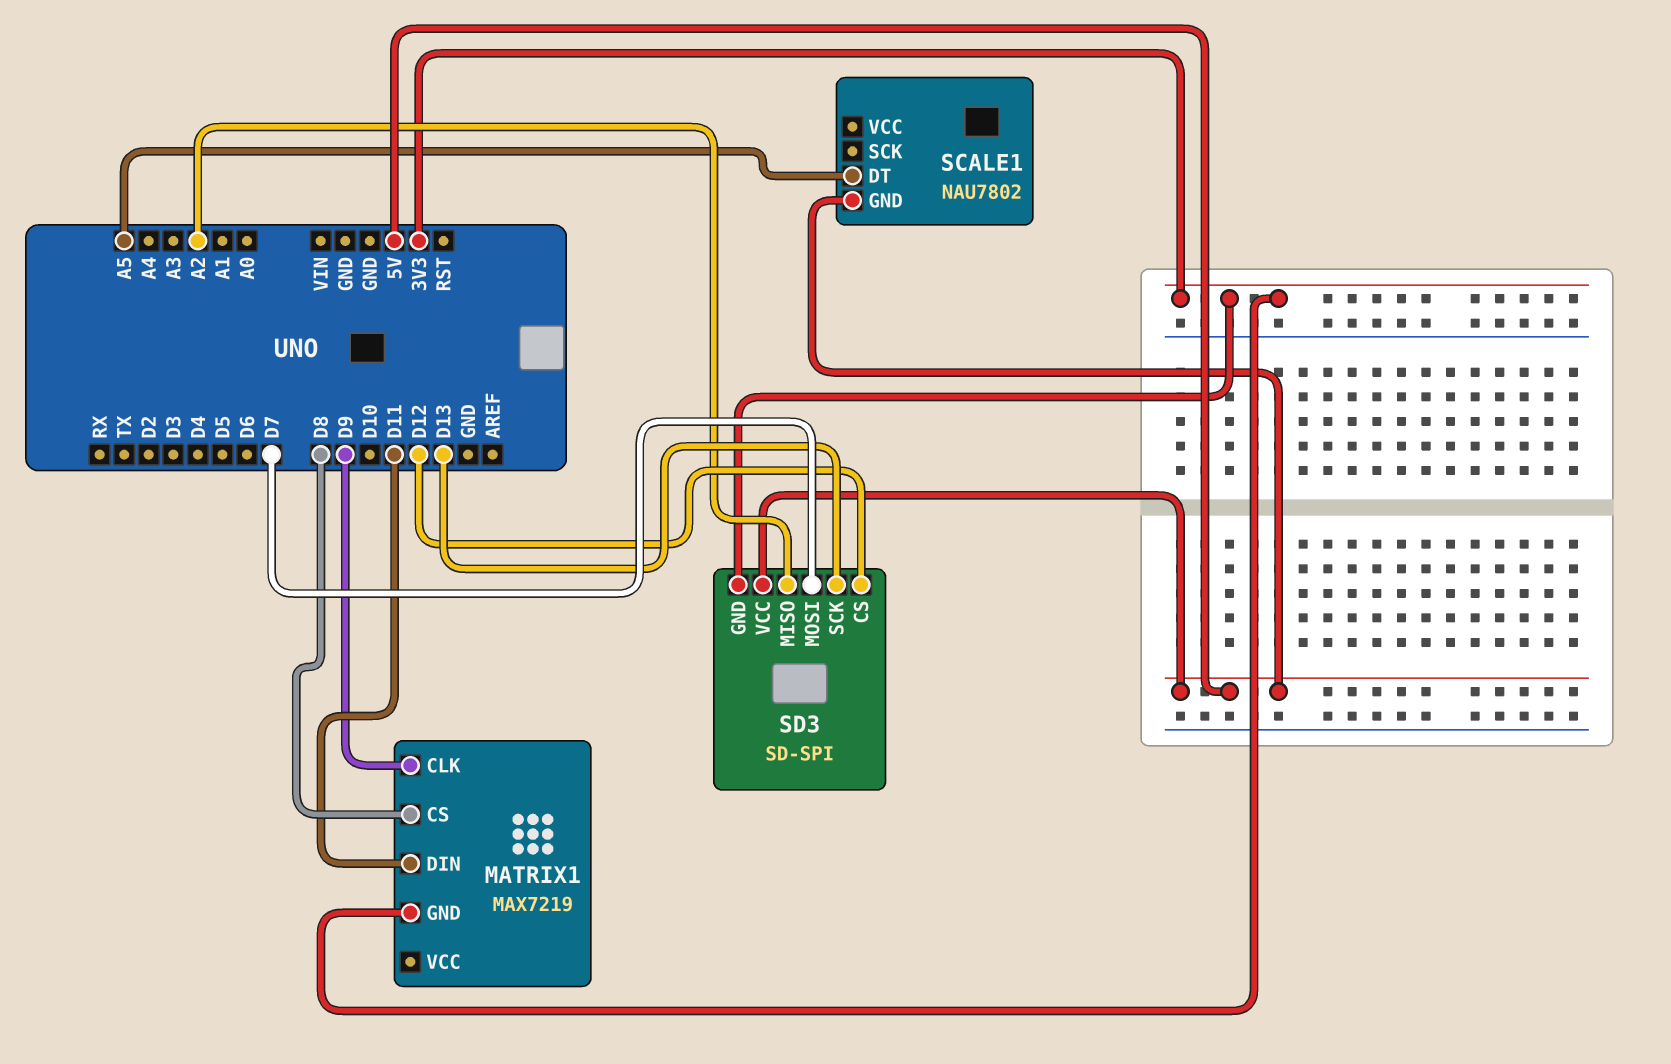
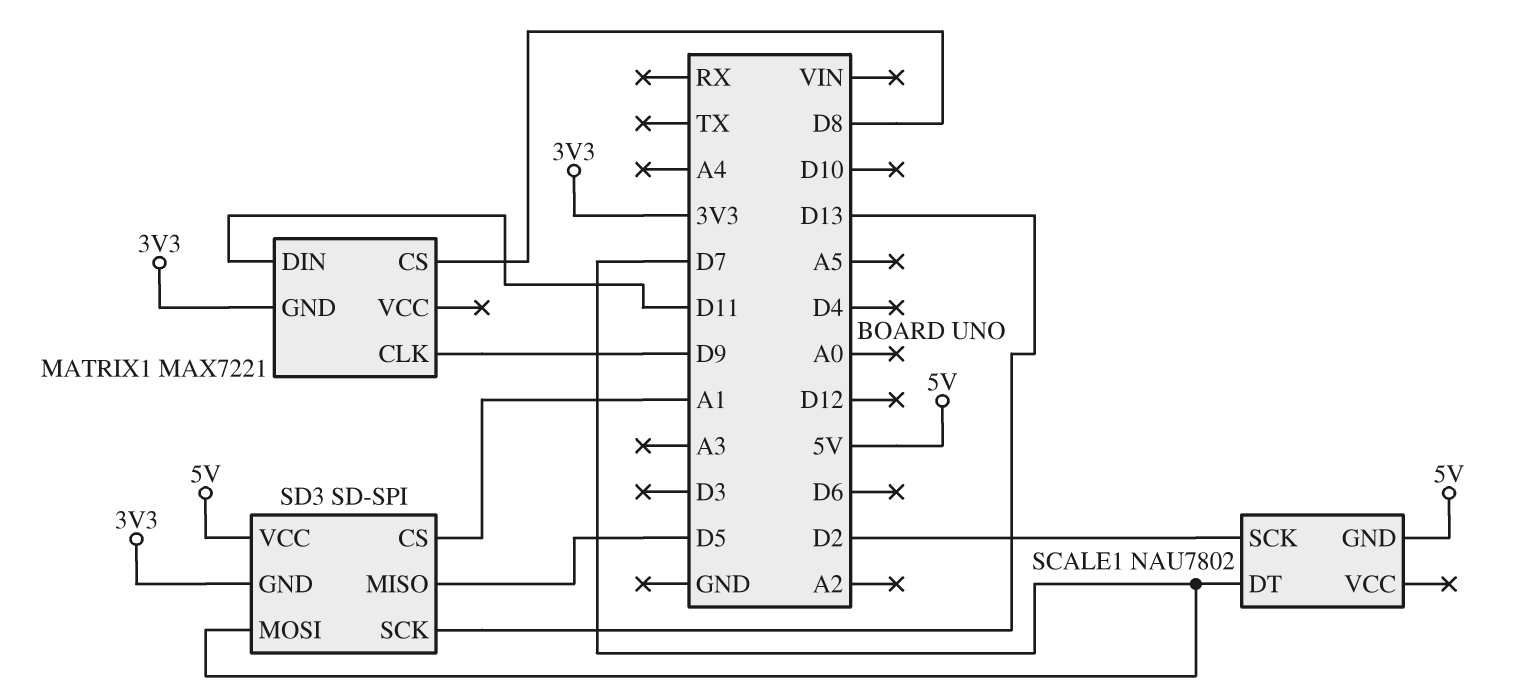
MATRIX1: MAX7219 -> MAX7221
SCALE1 pin DT: A5 -> D7
SCALE1 pin SCK: none -> D2
SD3 pin CS: D12 -> A1
SD3 pin MISO: A2 -> D5

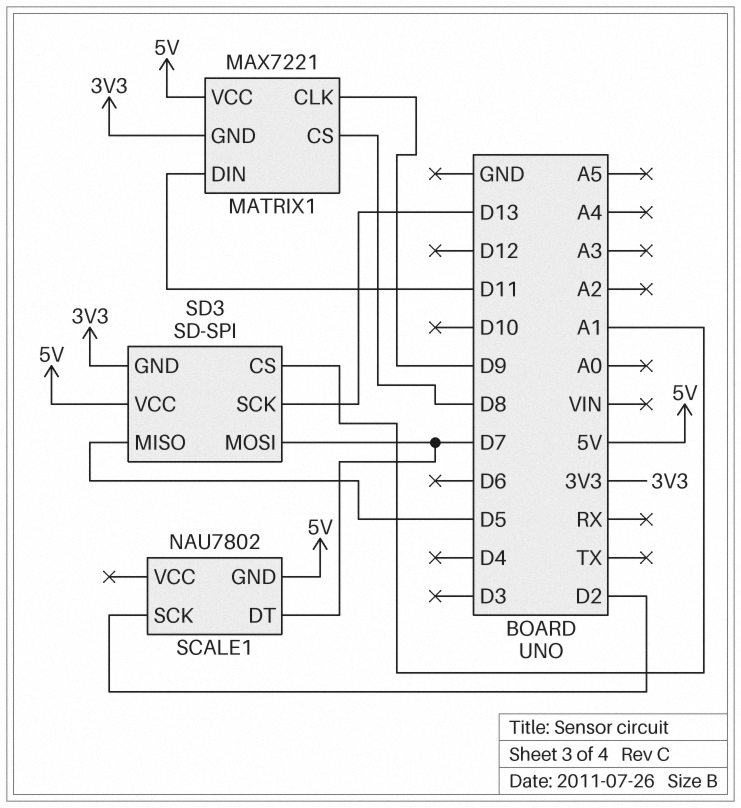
MATRIX1 pin VCC: none -> 5V

